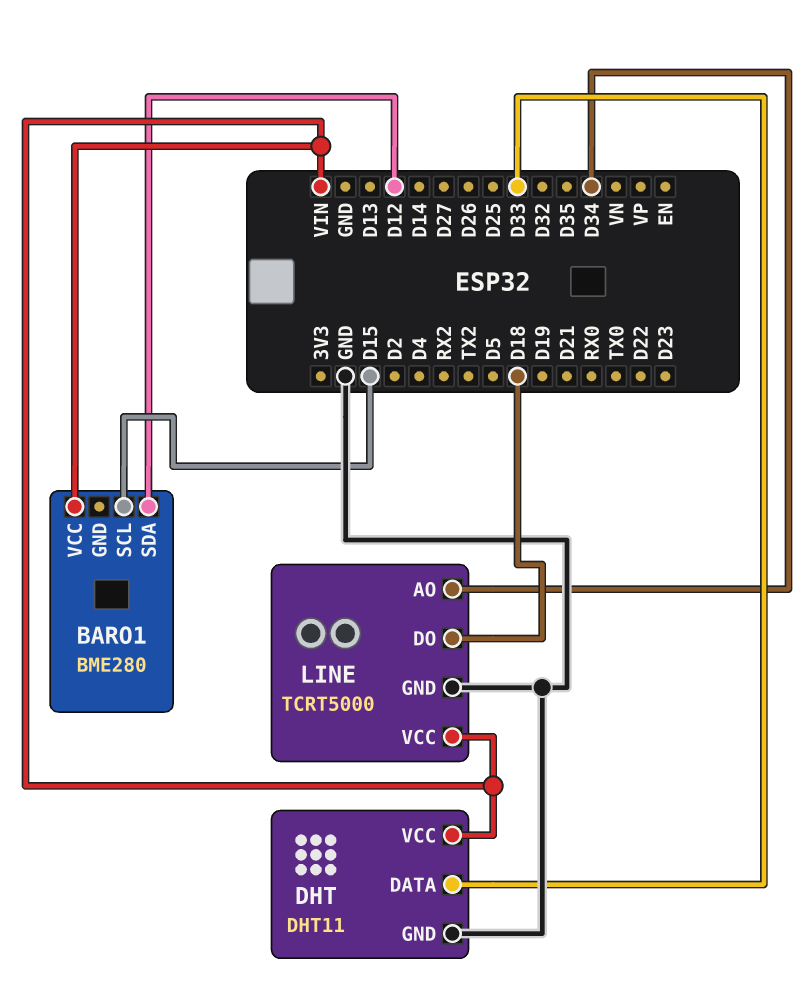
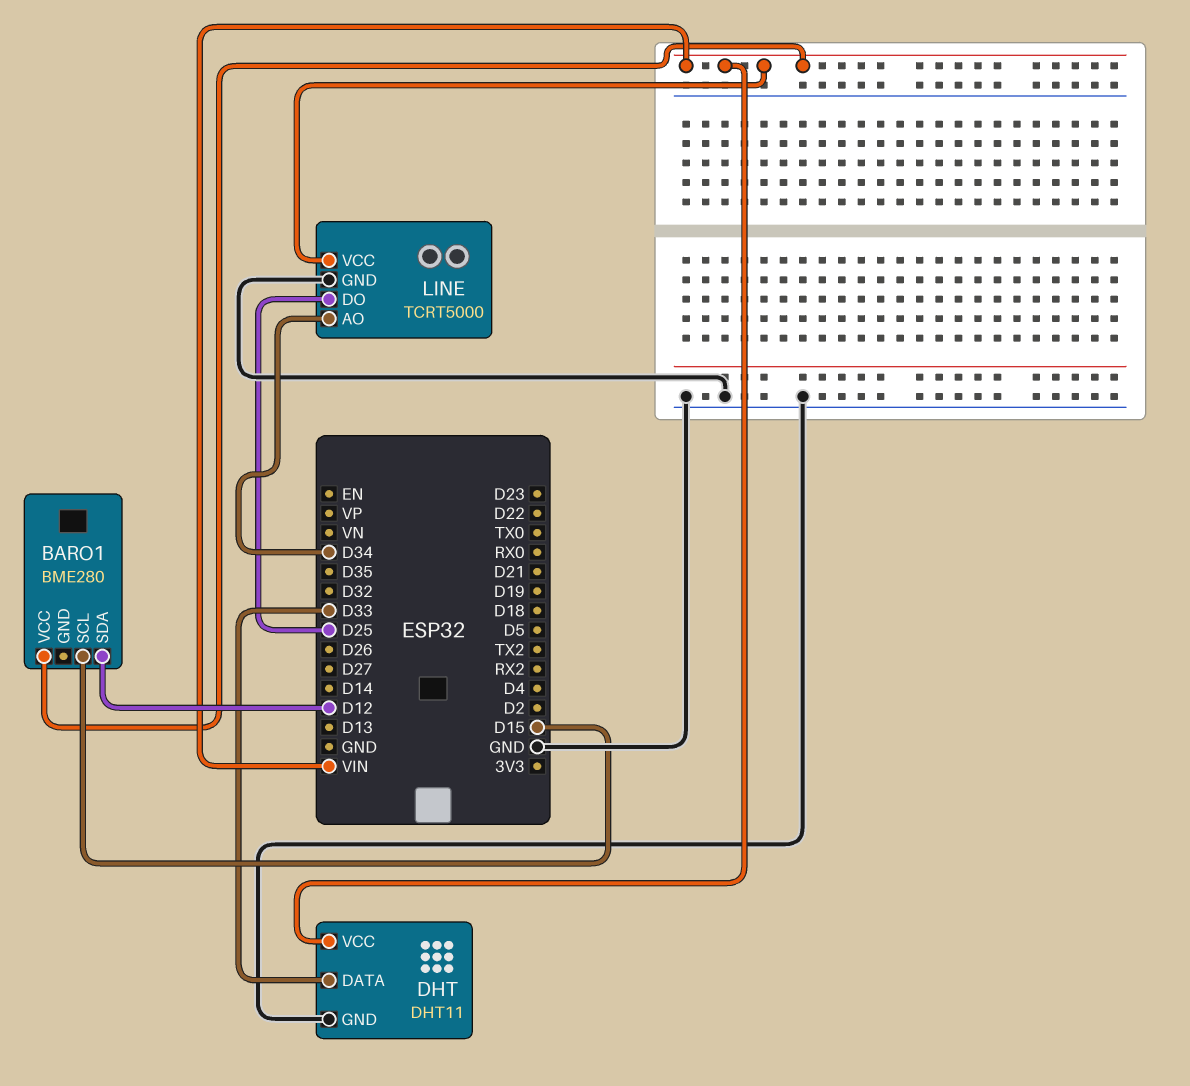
LINE pin DO: D18 -> D25

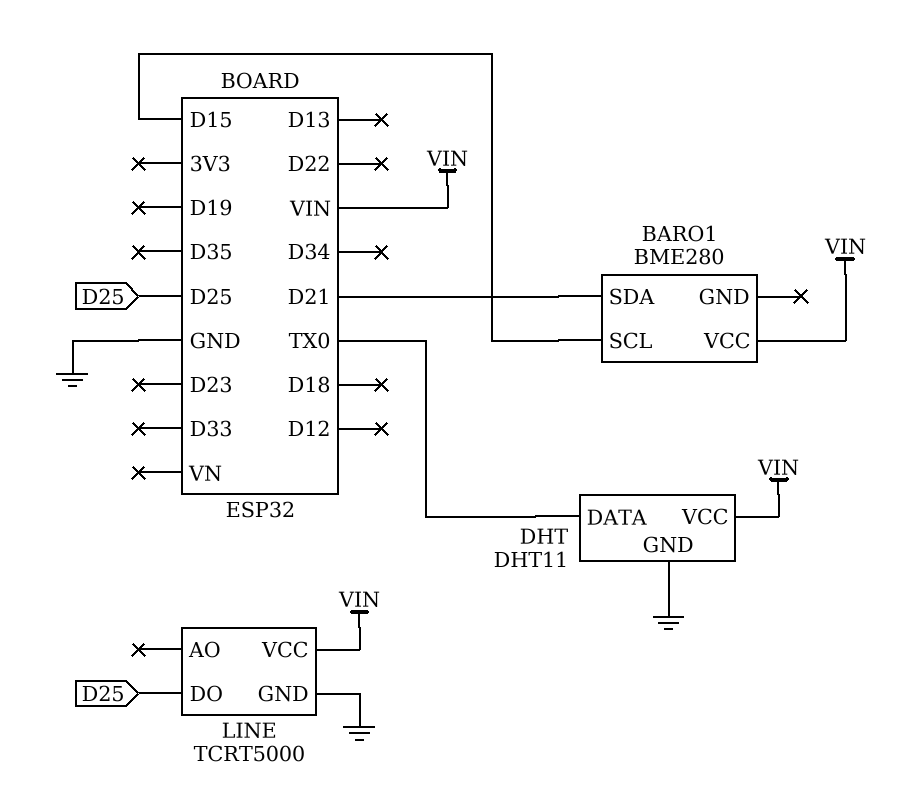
BARO1 pin SDA: D12 -> D21
DHT pin DATA: D33 -> TX0
LINE pin AO: D34 -> none

